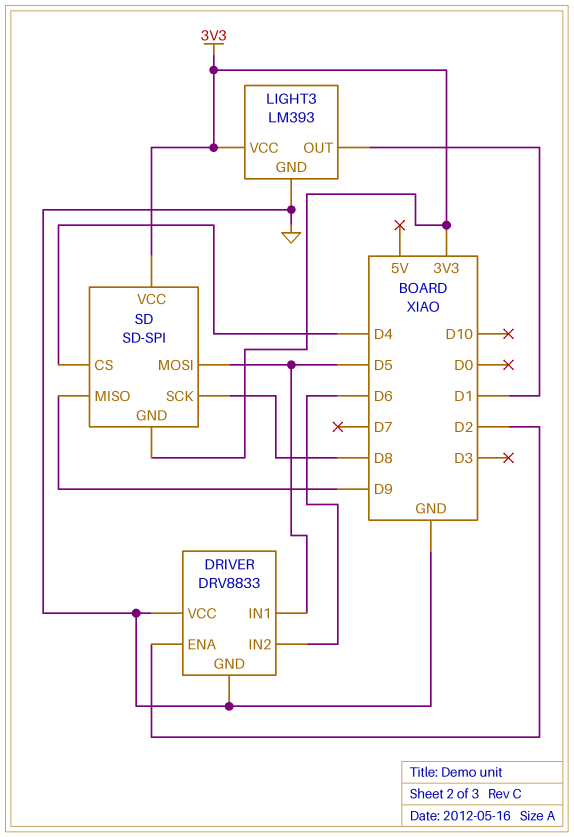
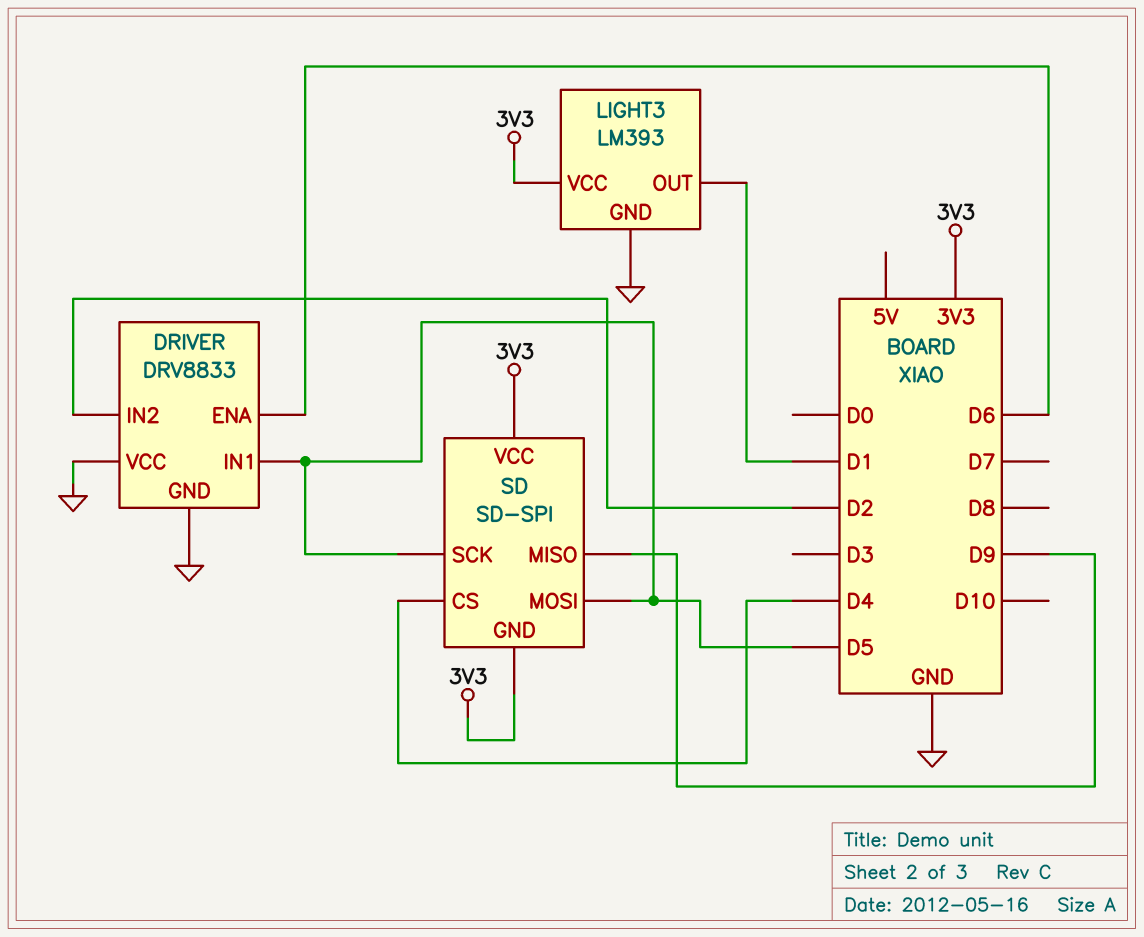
DRIVER pin ENA: D2 -> D6
DRIVER pin IN2: D6 -> D2
SD pin SCK: D8 -> D5

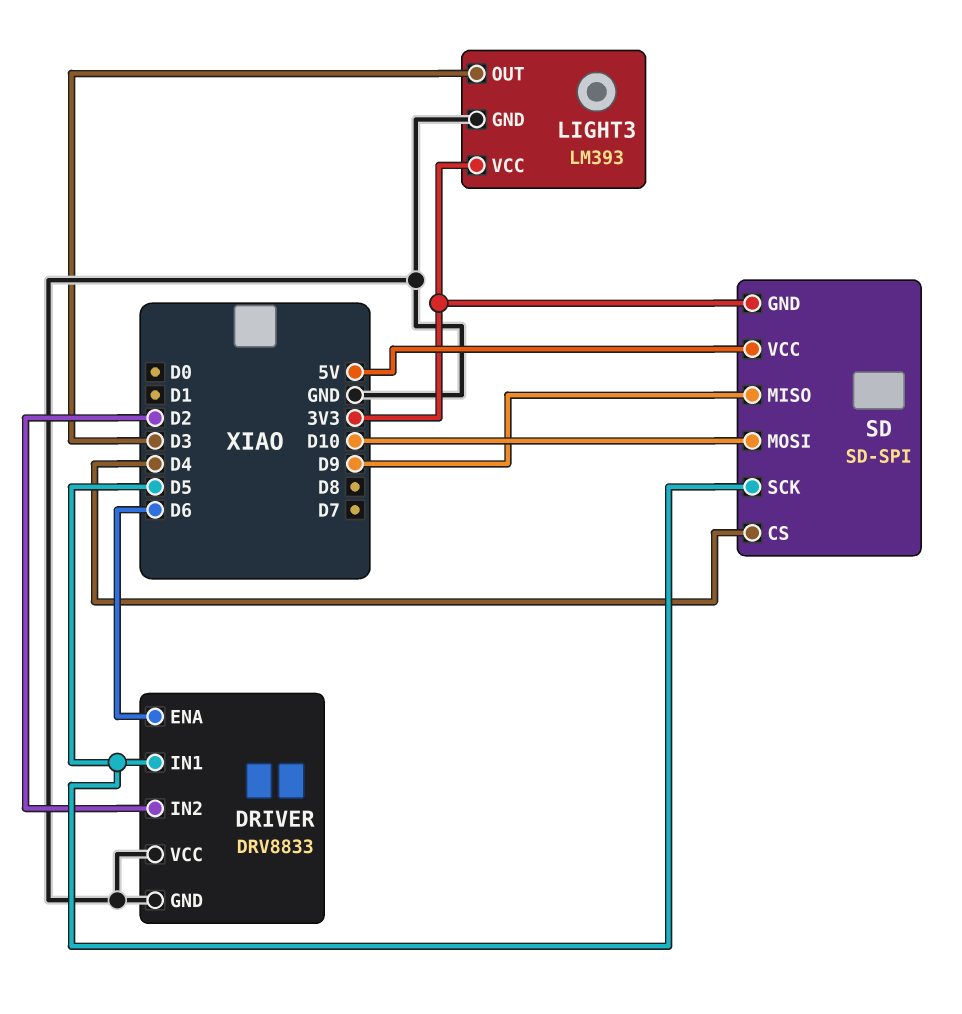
LIGHT3 pin OUT: D1 -> D3
SD pin MOSI: D5 -> D10
SD pin VCC: 3V3 -> 5V

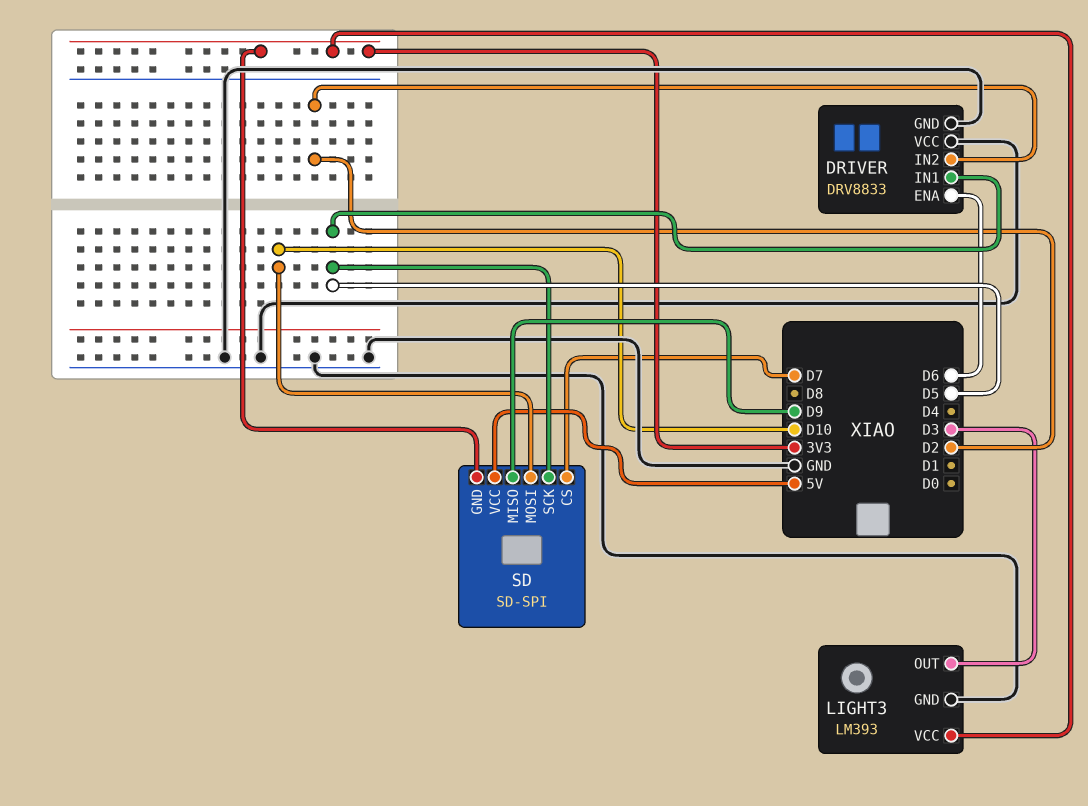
SD pin CS: D4 -> D7

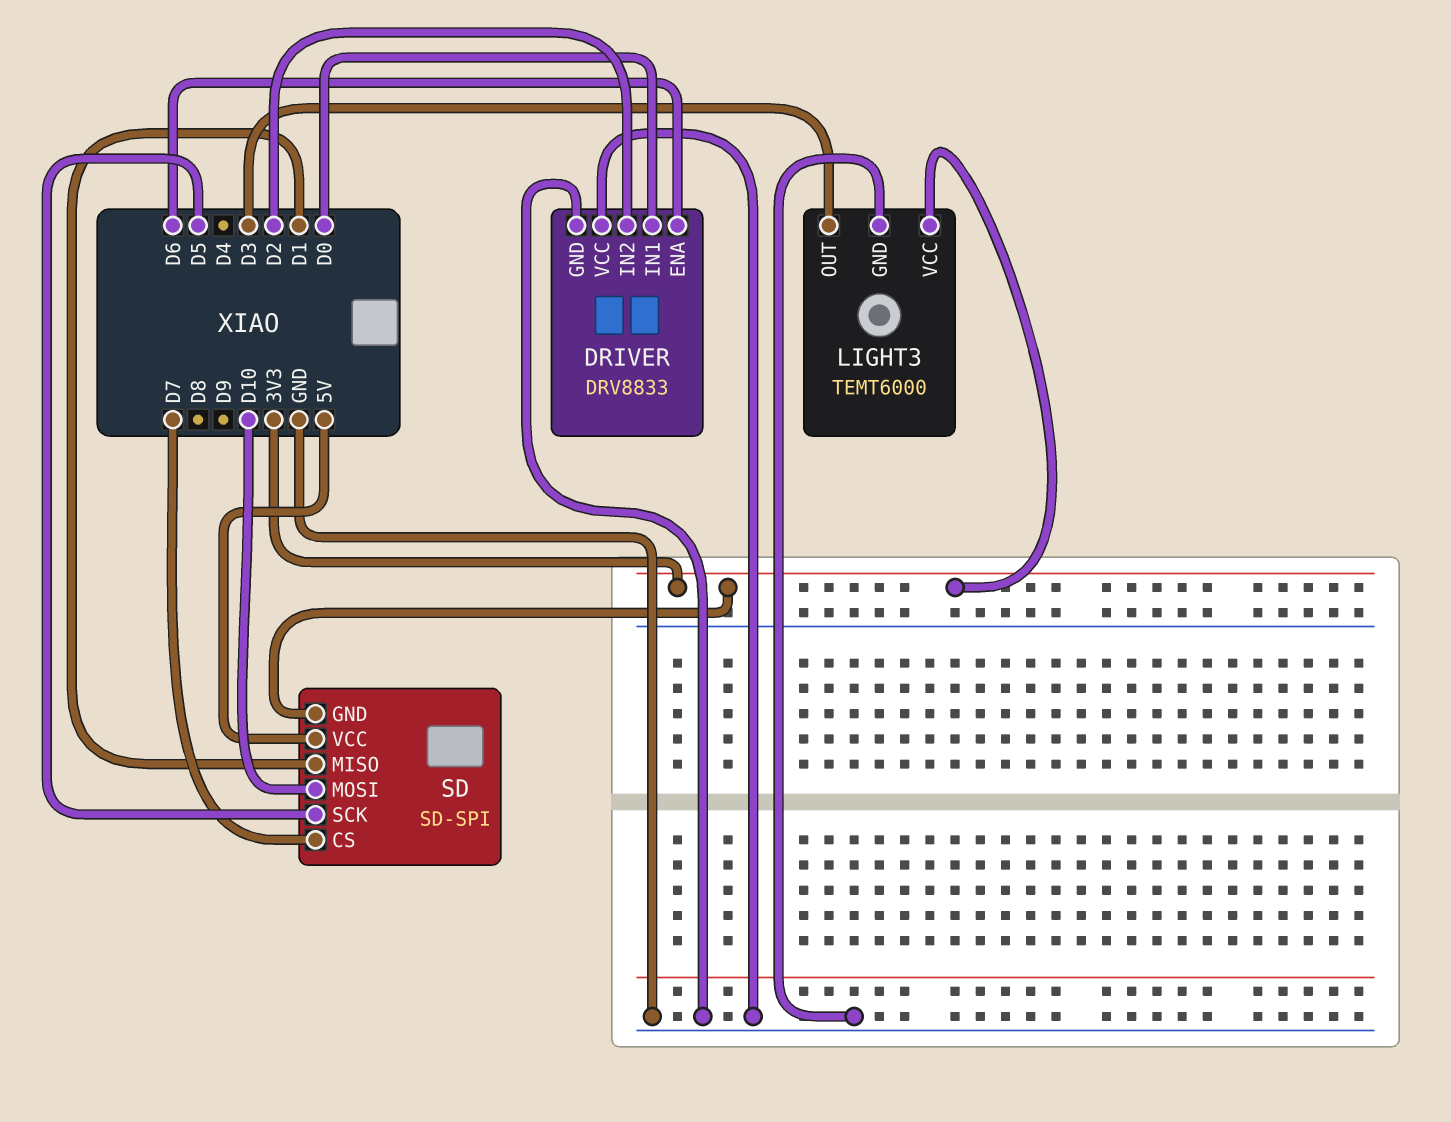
DRIVER pin IN1: D5 -> D0
LIGHT3: LM393 -> TEMT6000
SD pin MISO: D9 -> D1

